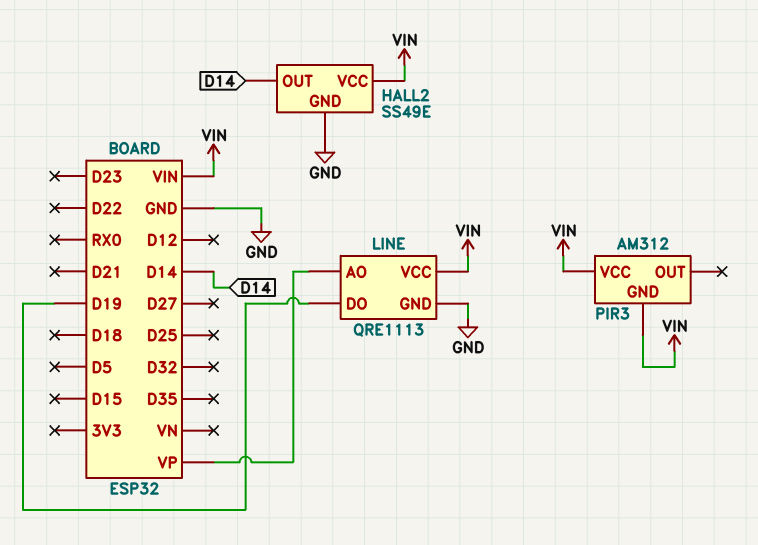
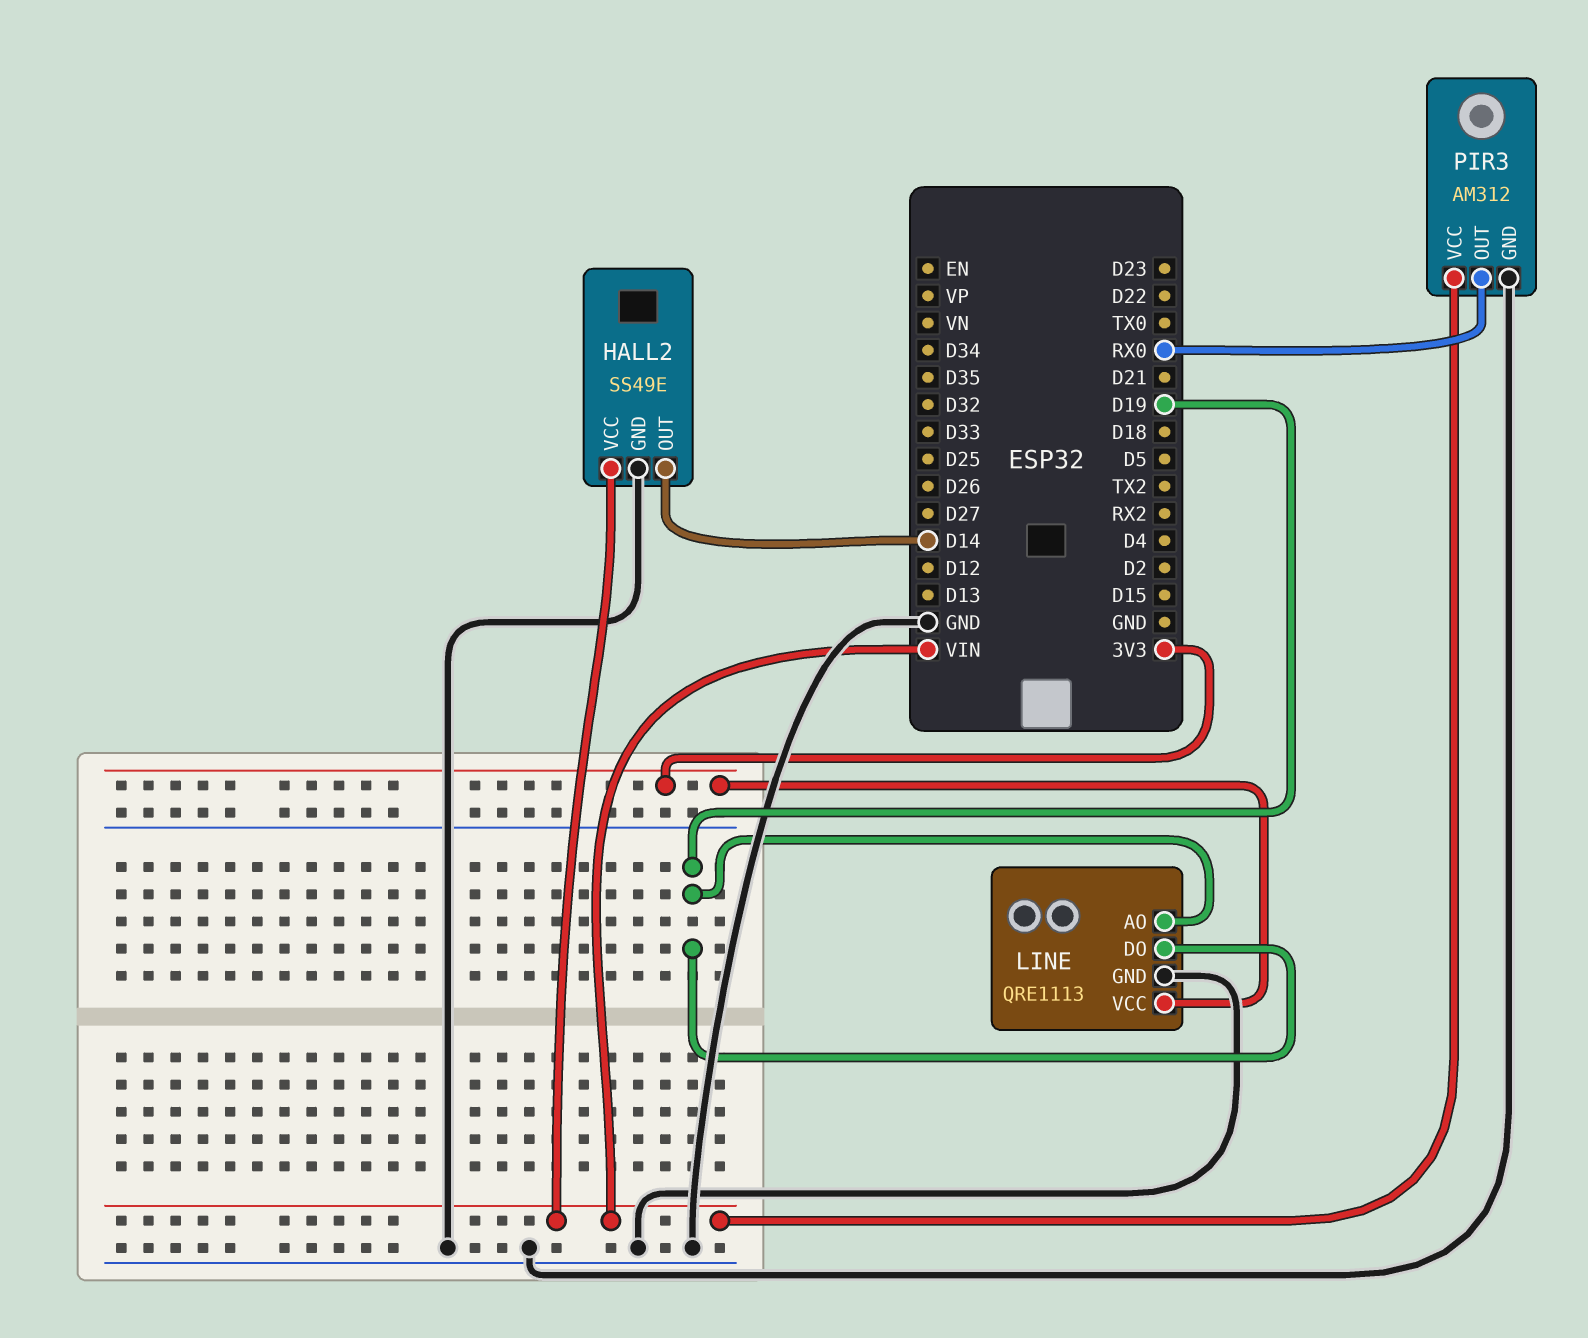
LINE pin AO: VP -> D19
LINE pin VCC: VIN -> 3V3
PIR3 pin GND: VIN -> GND
PIR3 pin OUT: none -> RX0

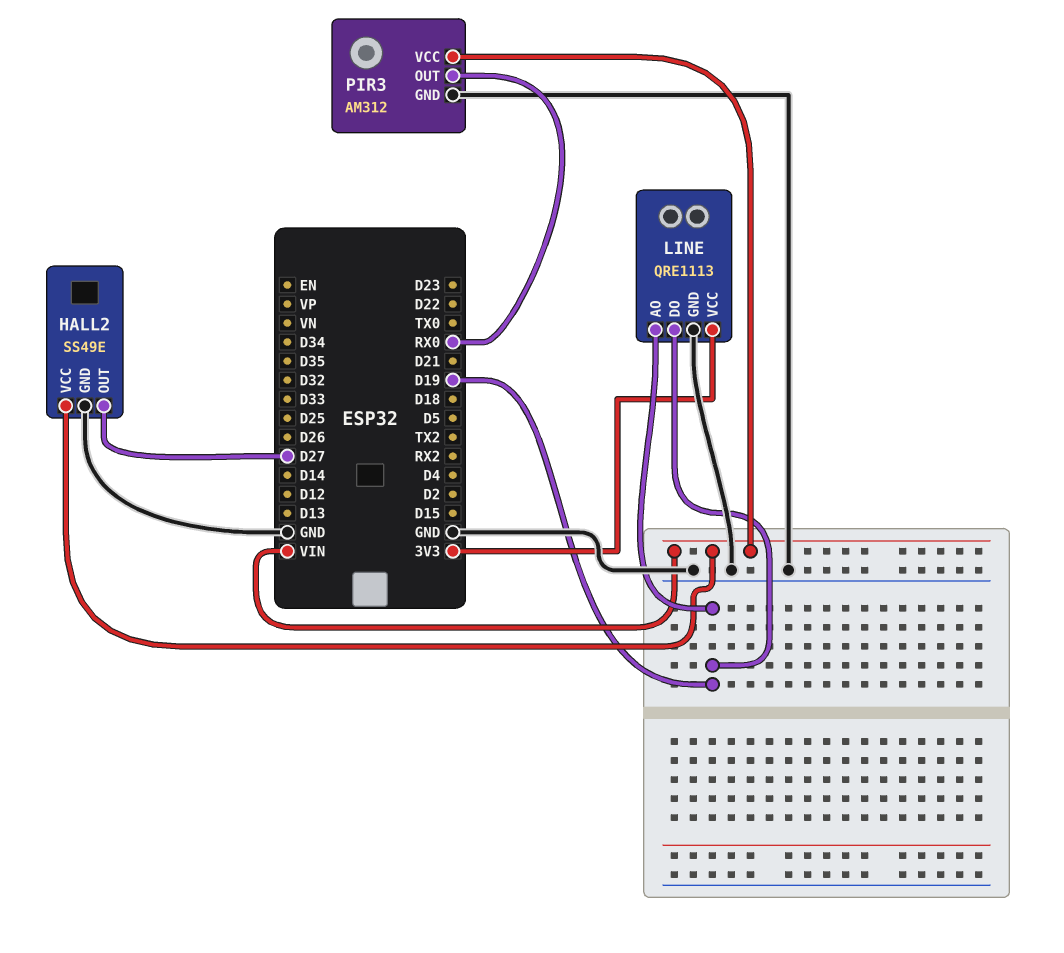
HALL2 pin OUT: D14 -> D27

